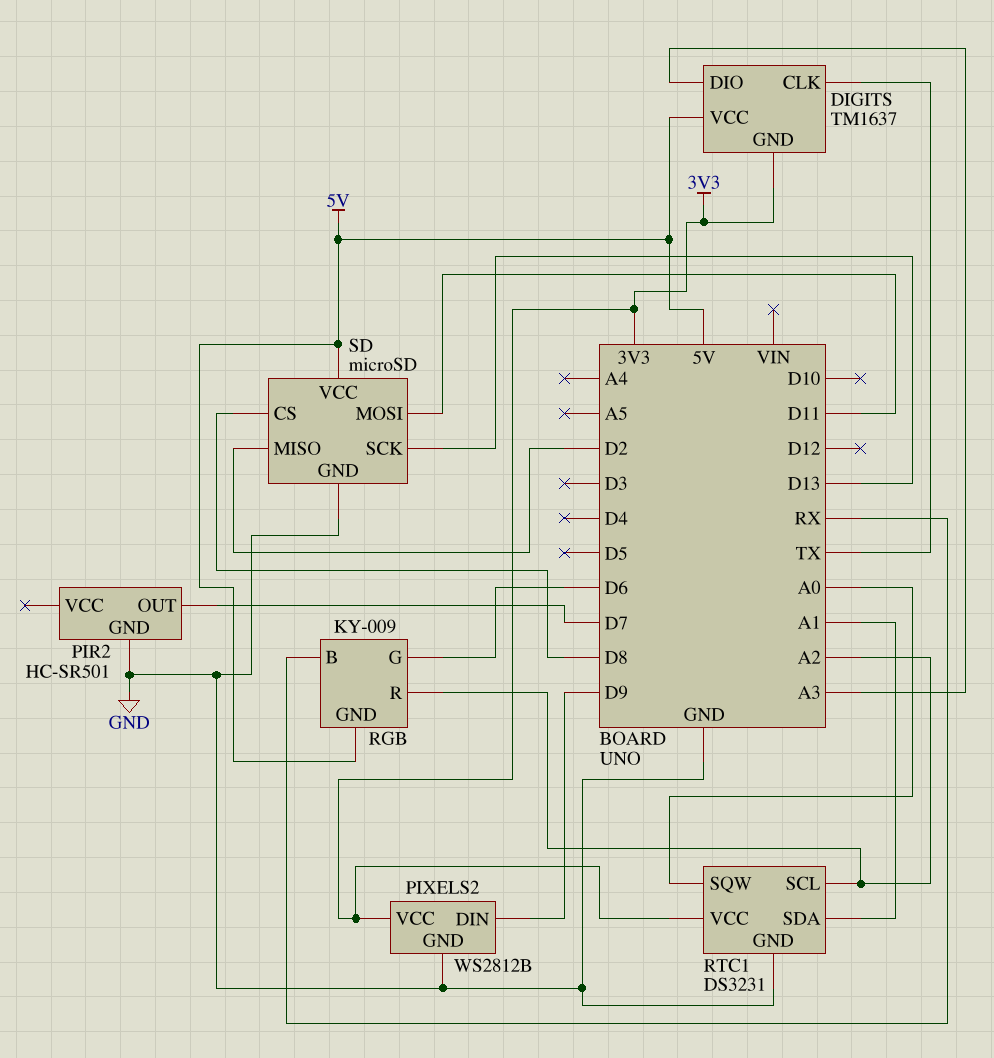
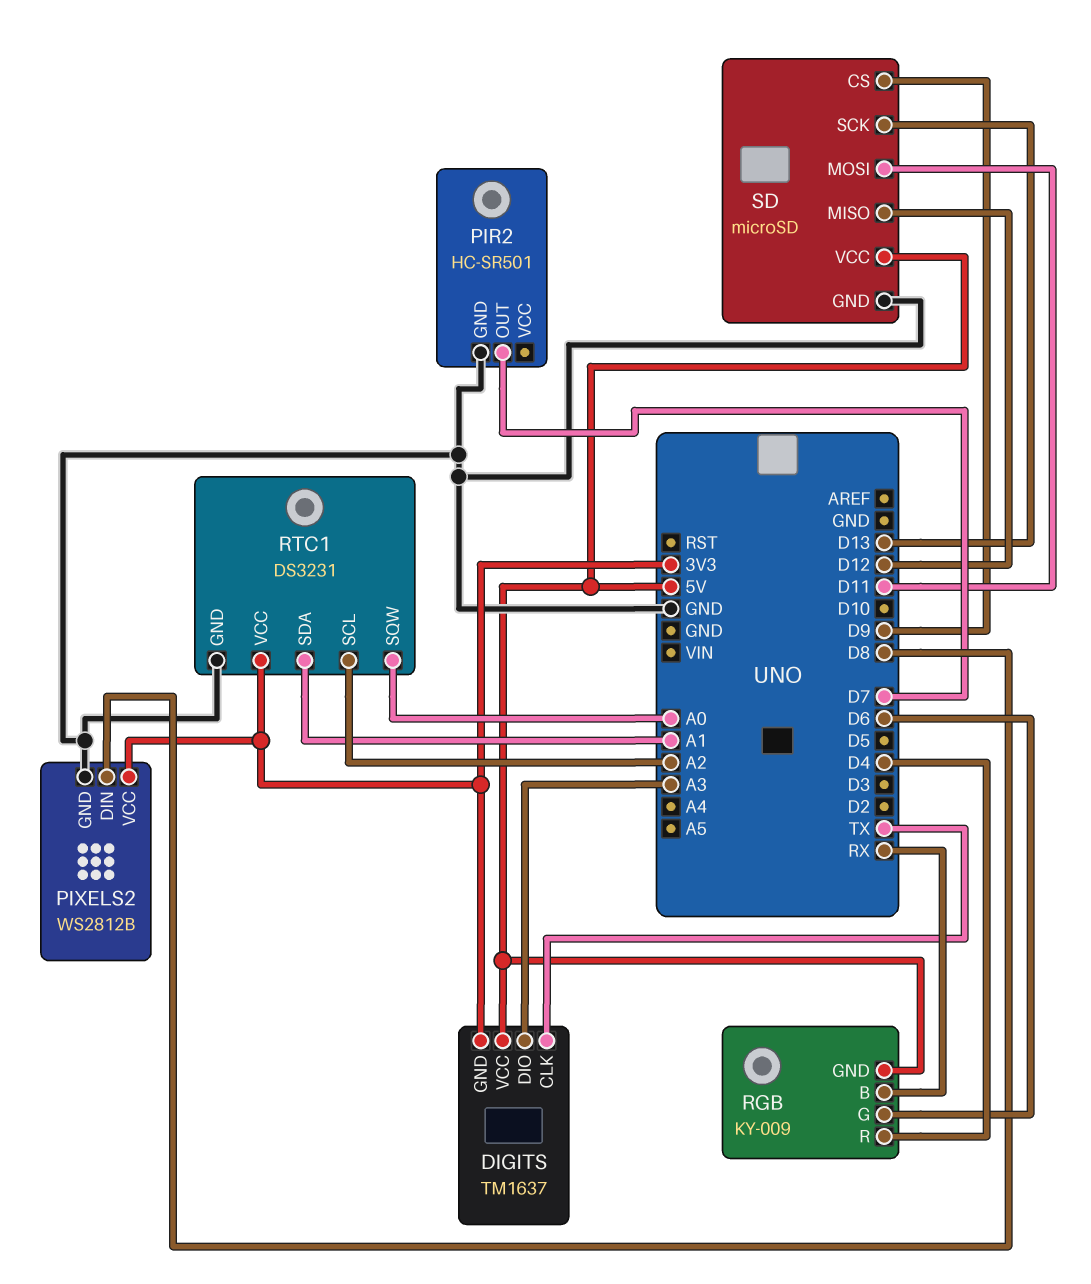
PIXELS2 pin DIN: D9 -> D8
RGB pin R: A2 -> D4
SD pin CS: D8 -> D9
SD pin MISO: D2 -> D12

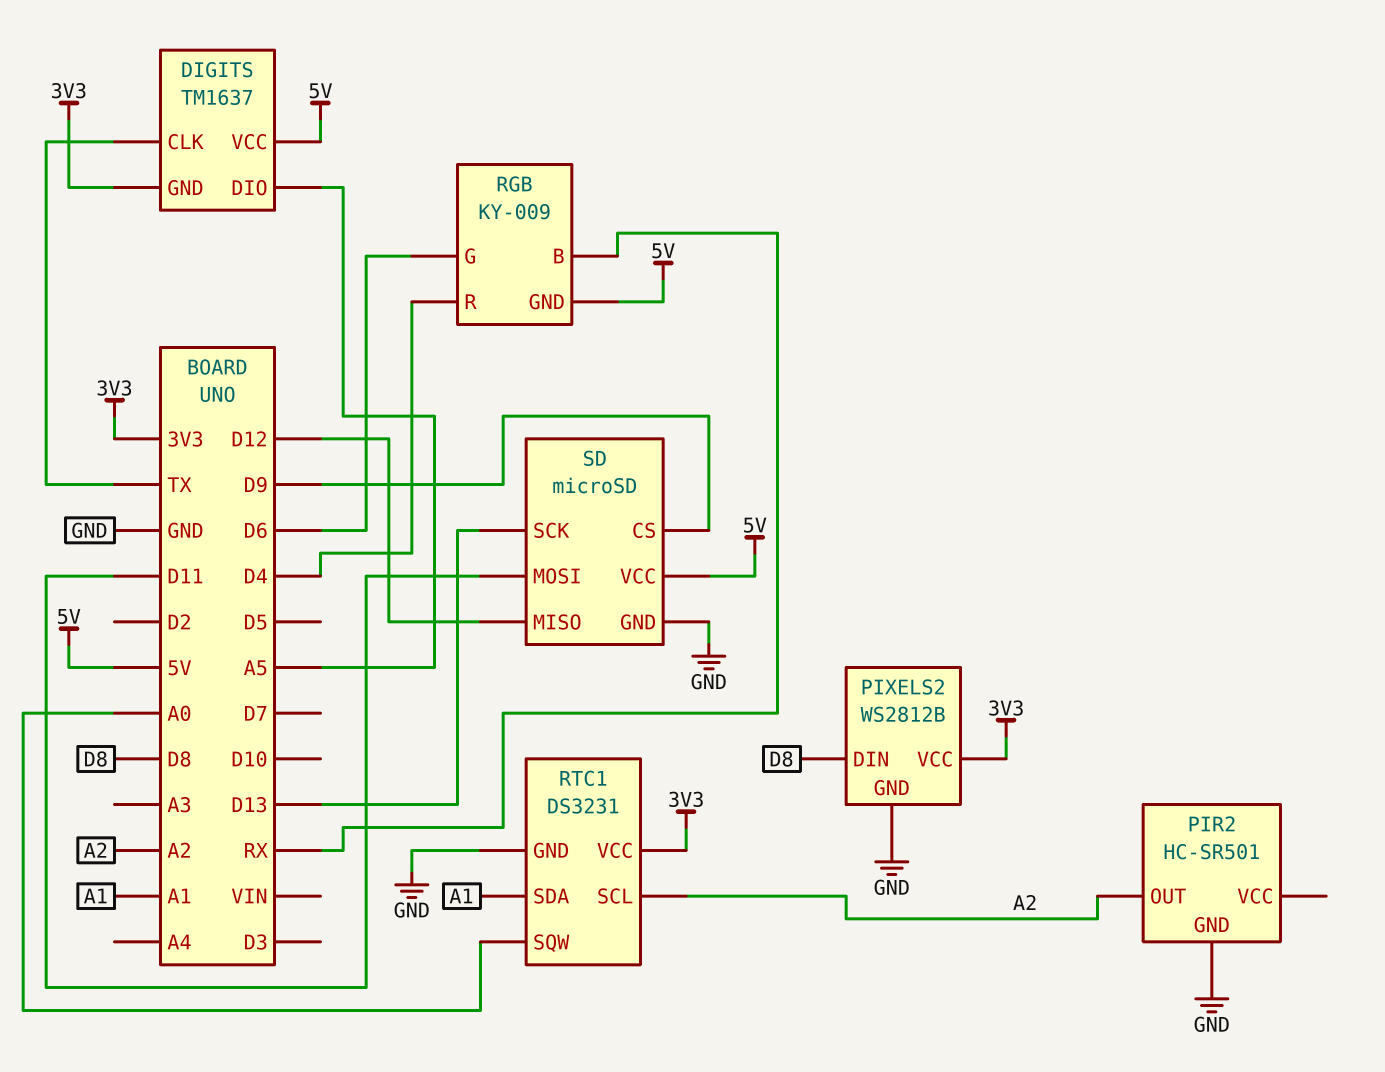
DIGITS pin DIO: A3 -> A5
PIR2 pin OUT: D7 -> A2

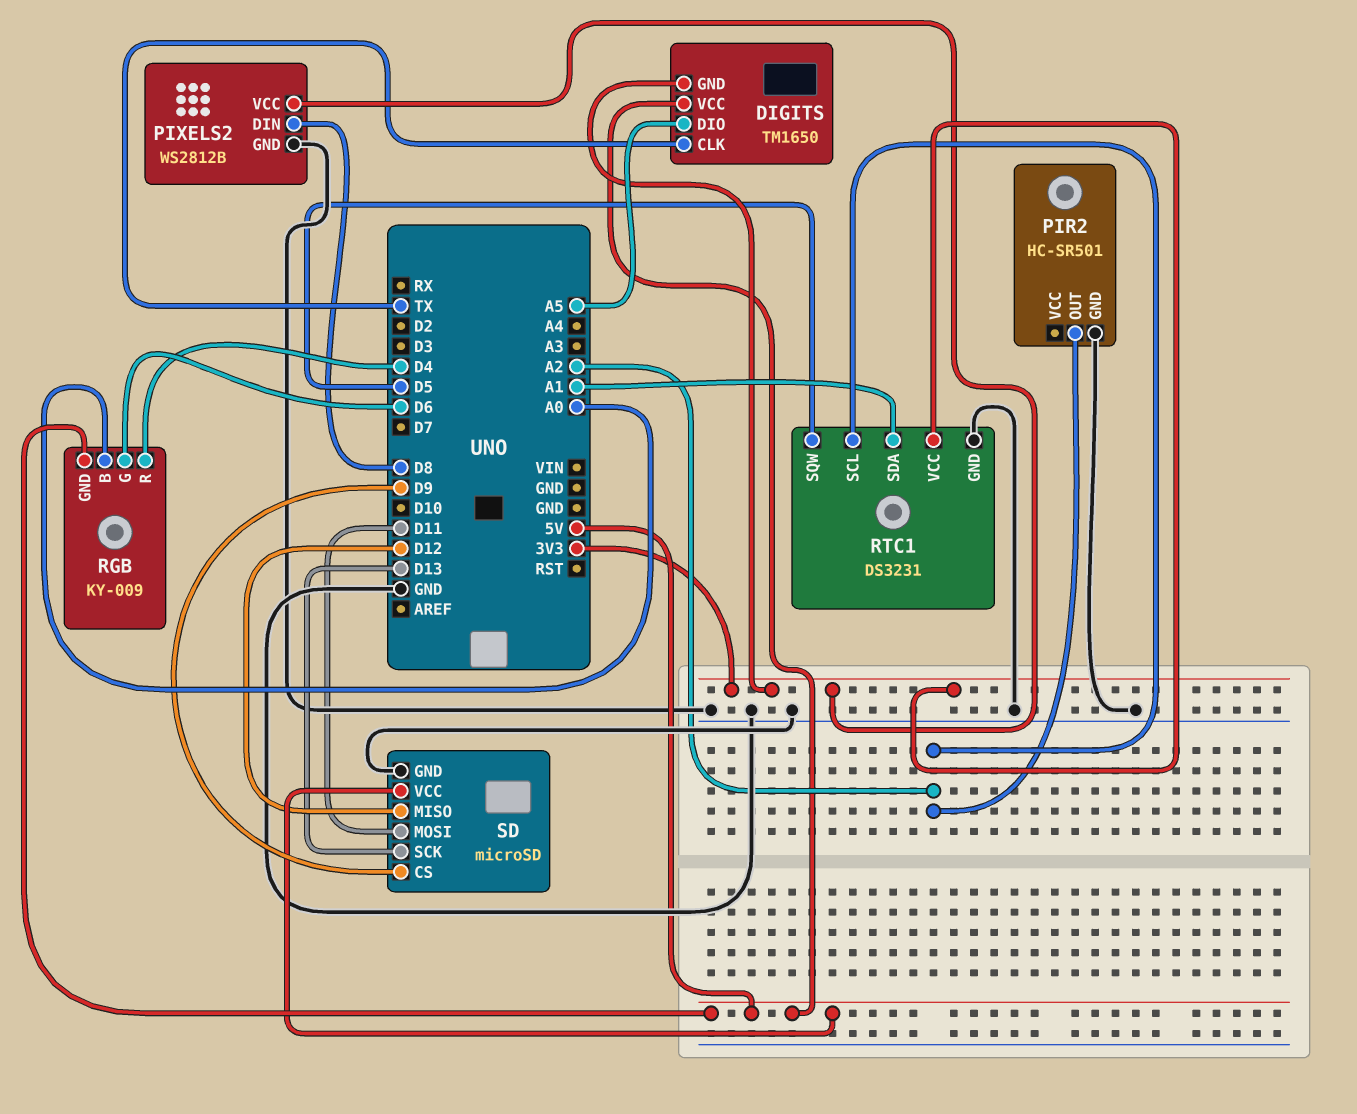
DIGITS: TM1637 -> TM1650
RGB pin B: RX -> A0
RTC1 pin SQW: A0 -> D5

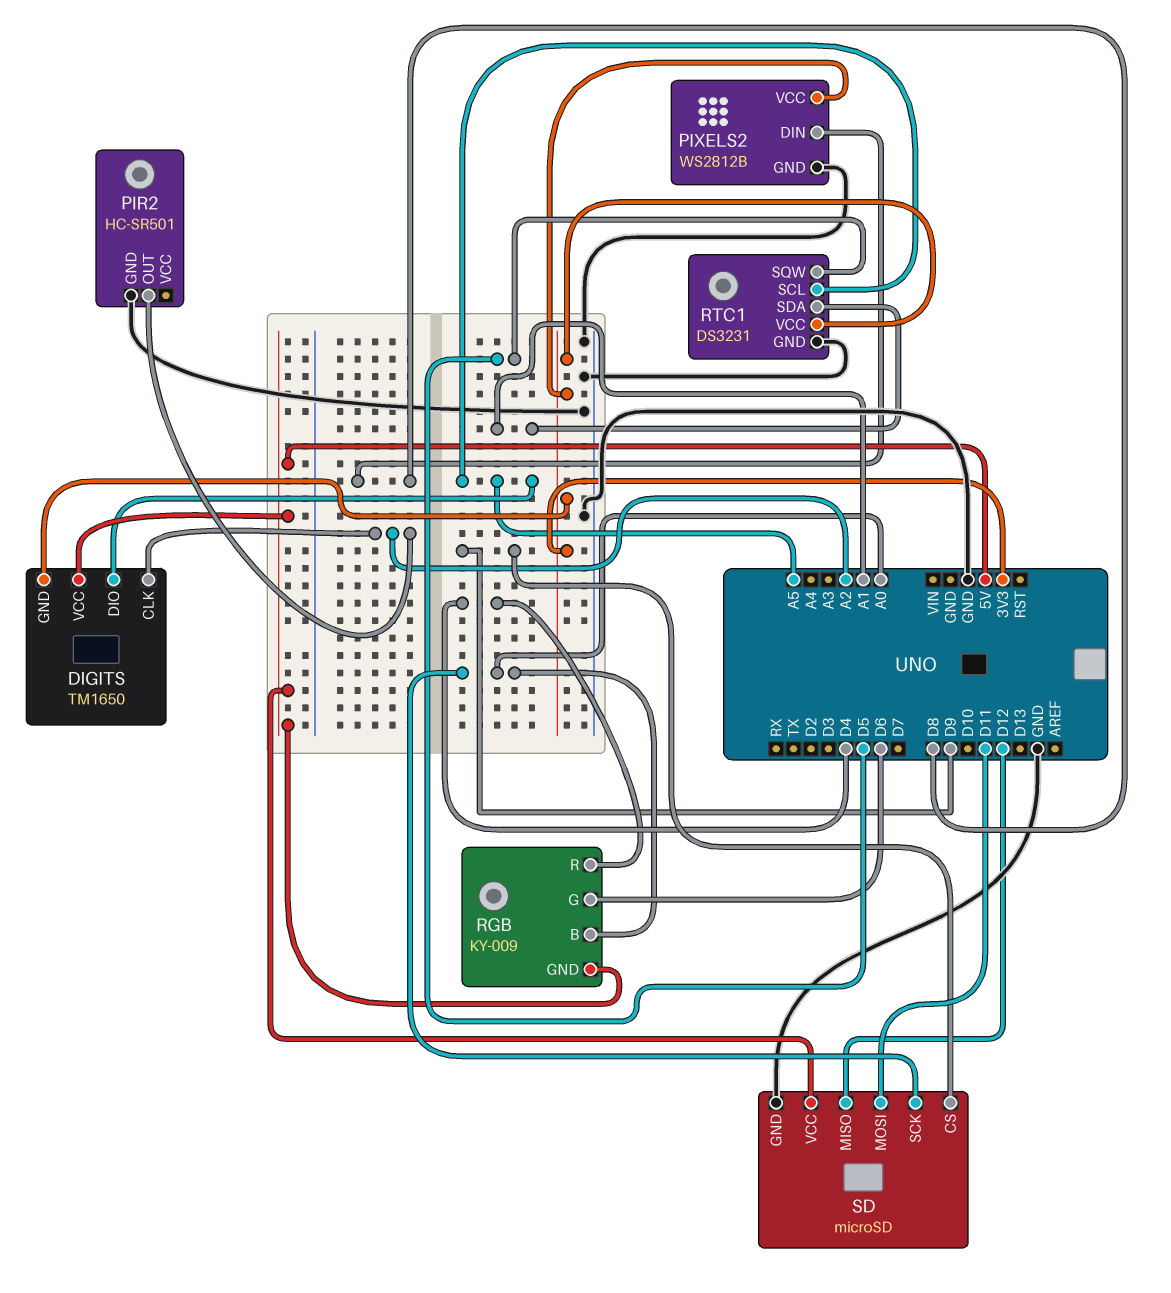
DIGITS pin CLK: TX -> A2
RTC1 pin SCL: A2 -> A5
SD pin SCK: D13 -> A0

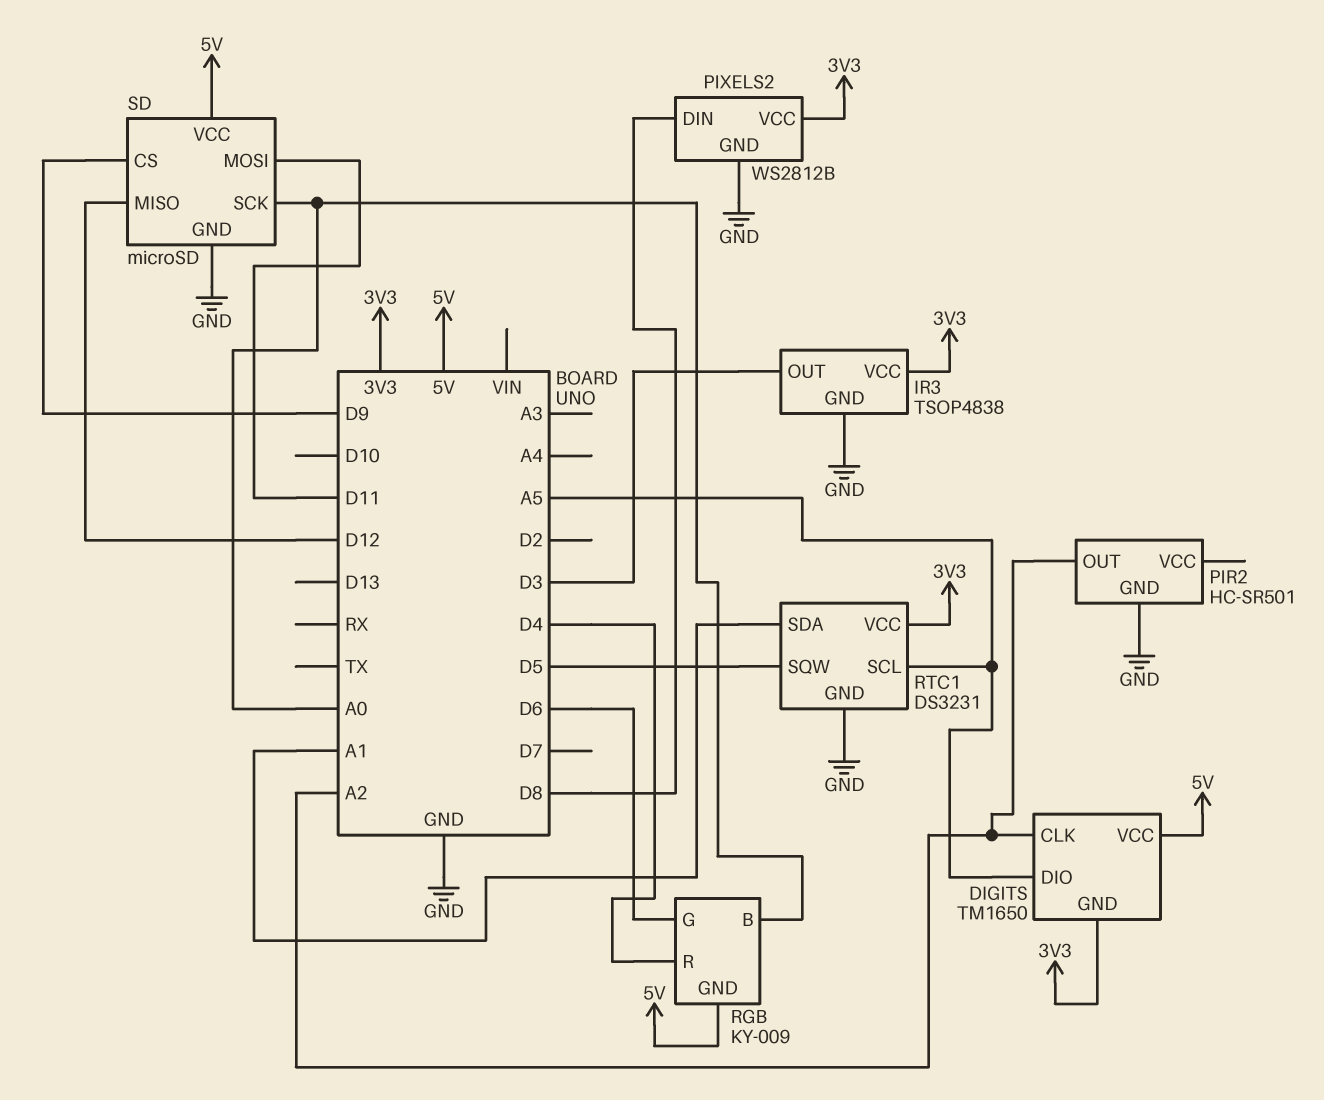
IR3: none -> TSOP4838
IR3 pin GND: none -> GND
IR3 pin OUT: none -> D3
IR3 pin VCC: none -> 3V3

